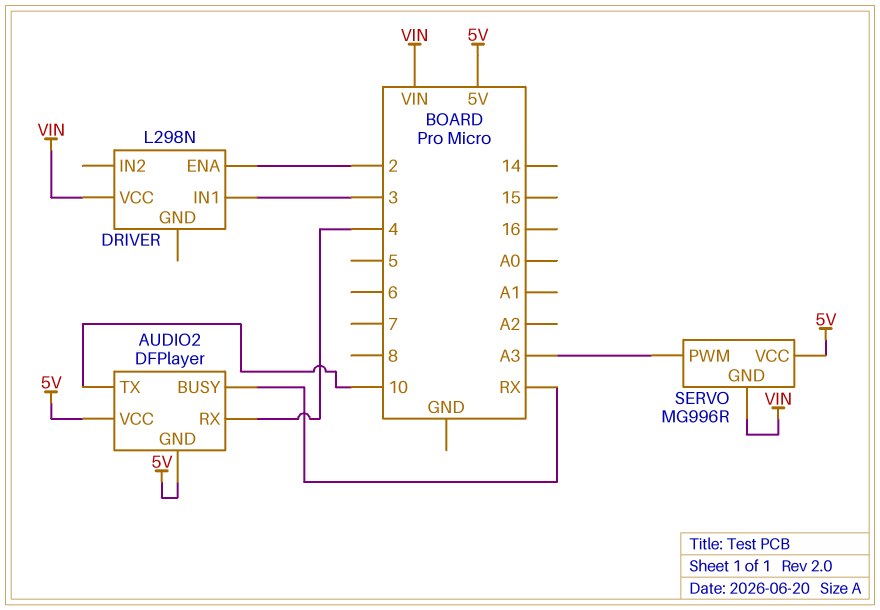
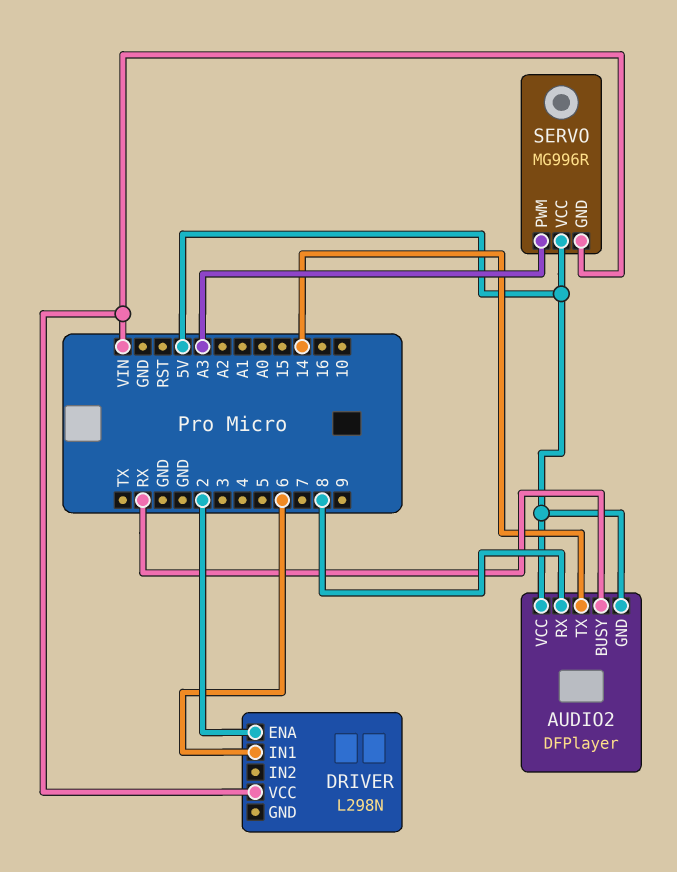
AUDIO2 pin RX: 4 -> 8
AUDIO2 pin TX: 10 -> 14
DRIVER pin IN1: 3 -> 6

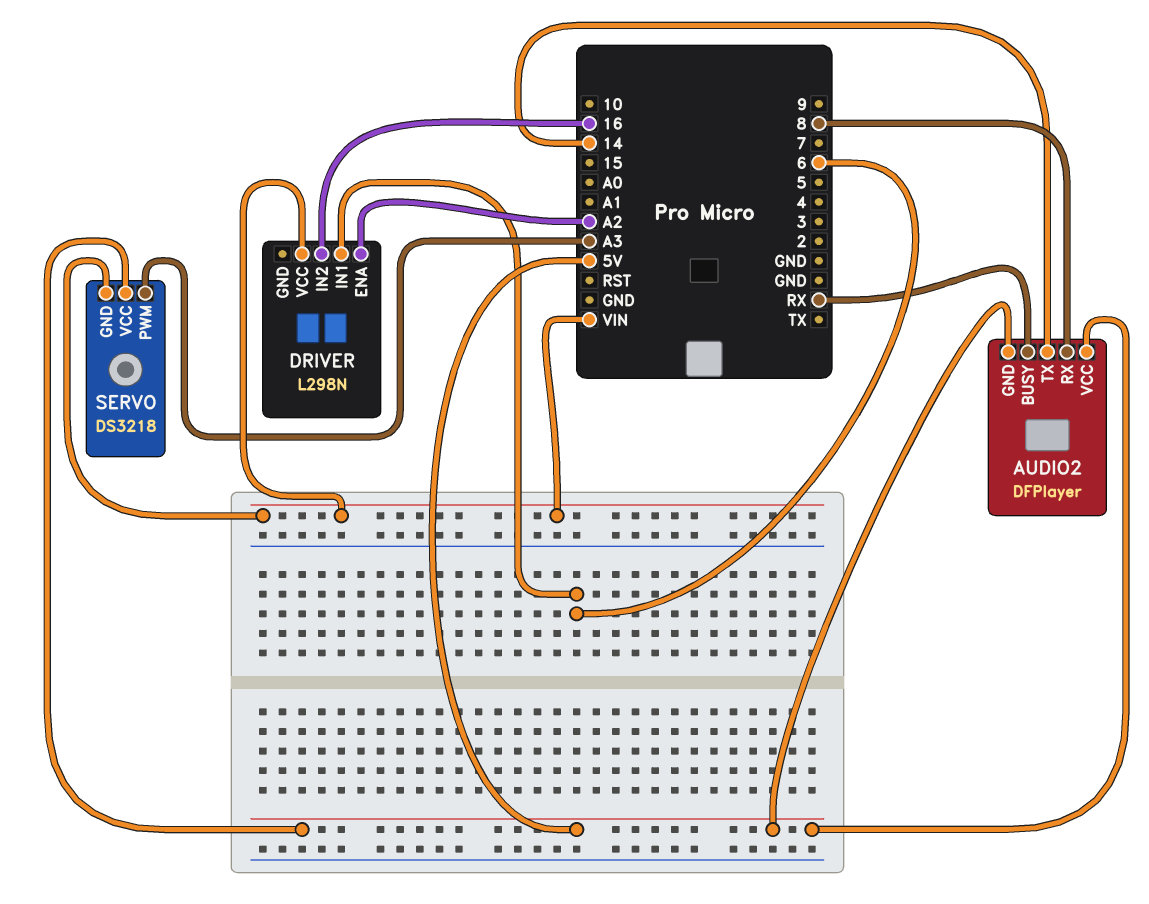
DRIVER pin ENA: 2 -> A2
DRIVER pin IN2: none -> 16
SERVO: MG996R -> DS3218

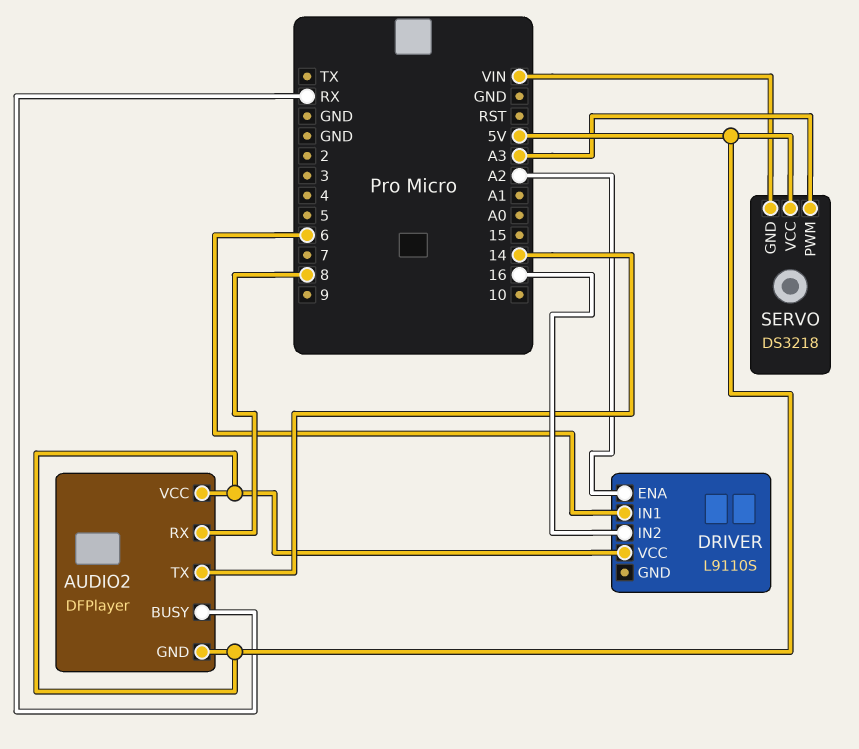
DRIVER: L298N -> L9110S
DRIVER pin VCC: VIN -> 5V

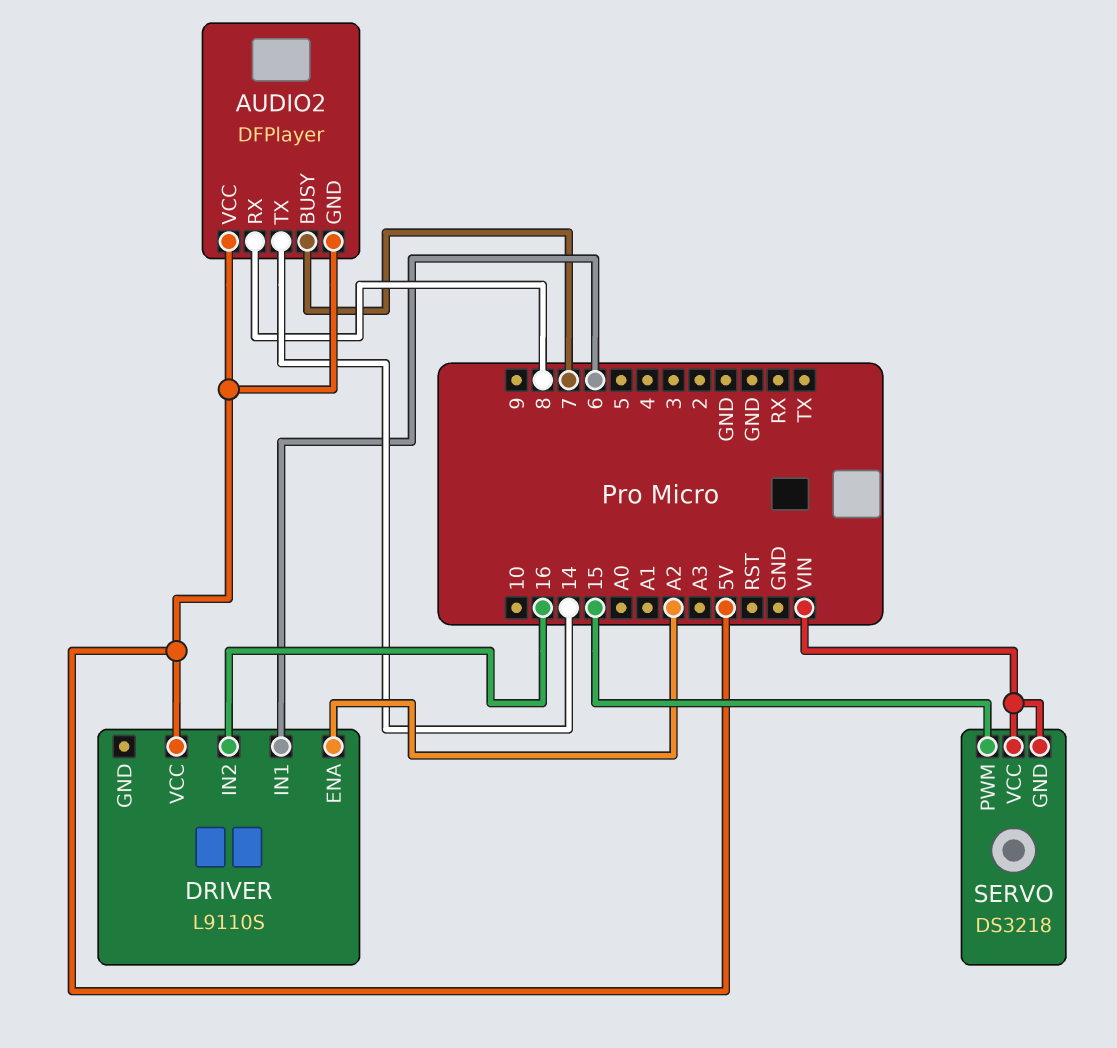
AUDIO2 pin BUSY: RX -> 7
SERVO pin PWM: A3 -> 15
SERVO pin VCC: 5V -> VIN

